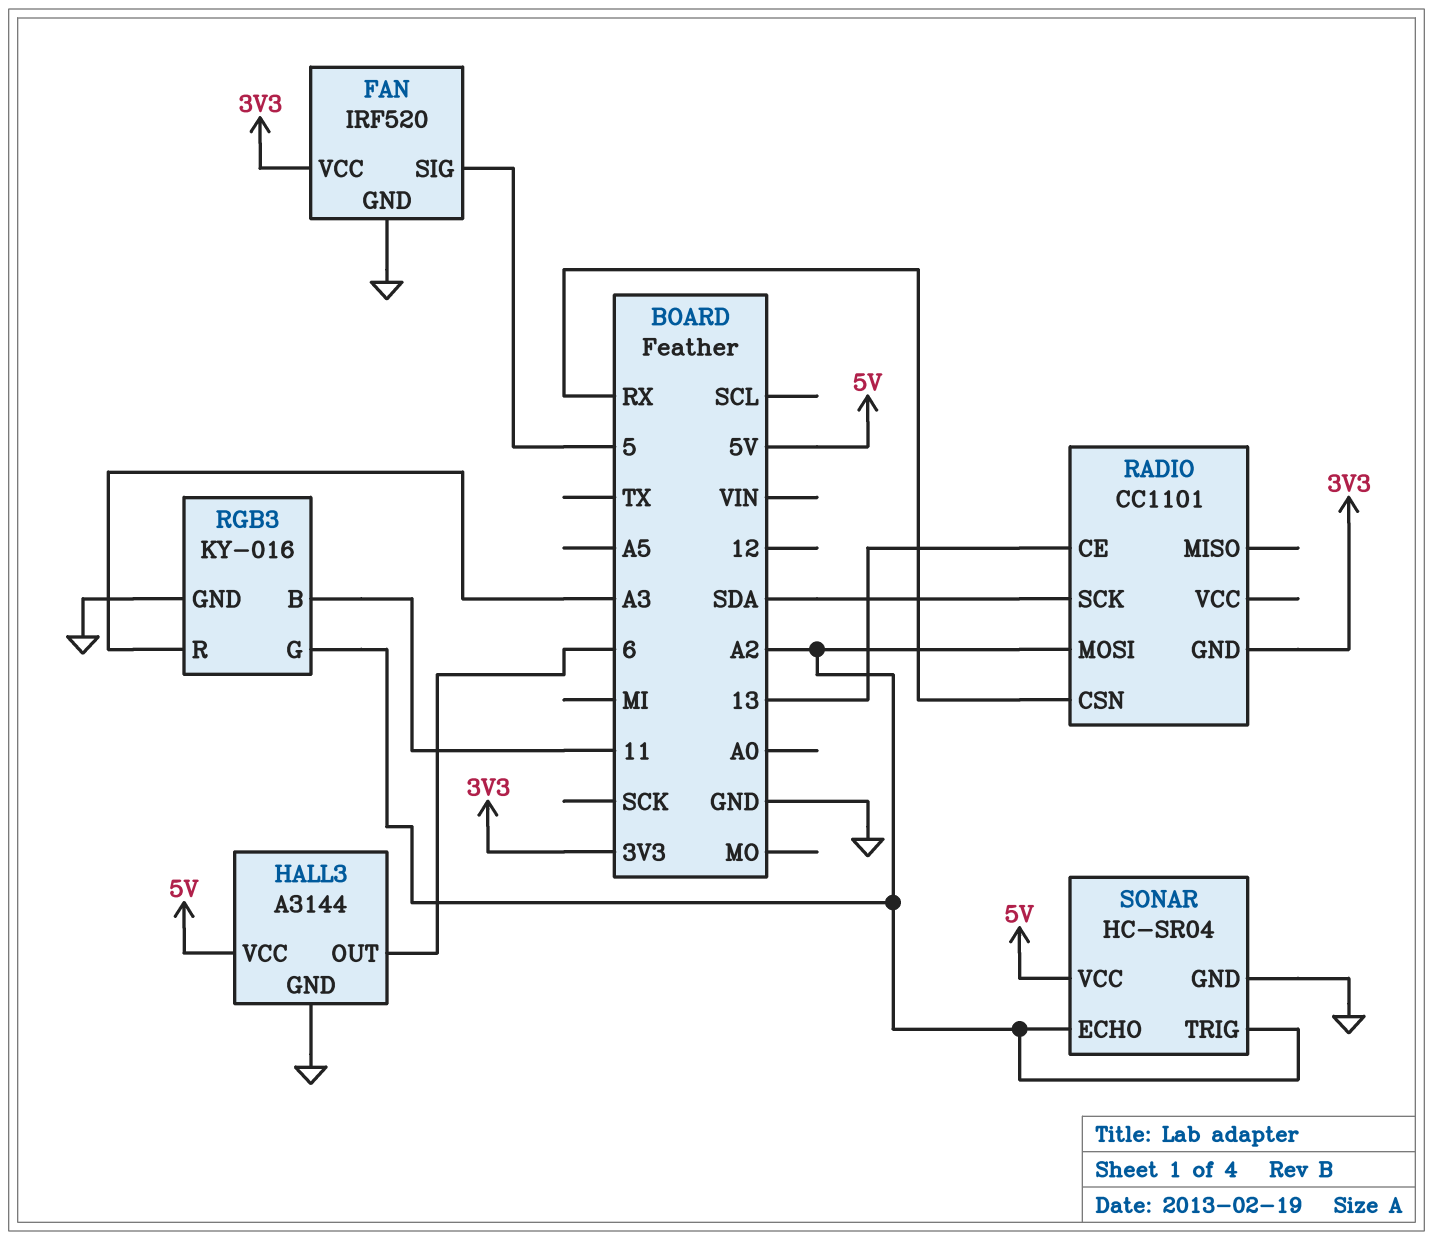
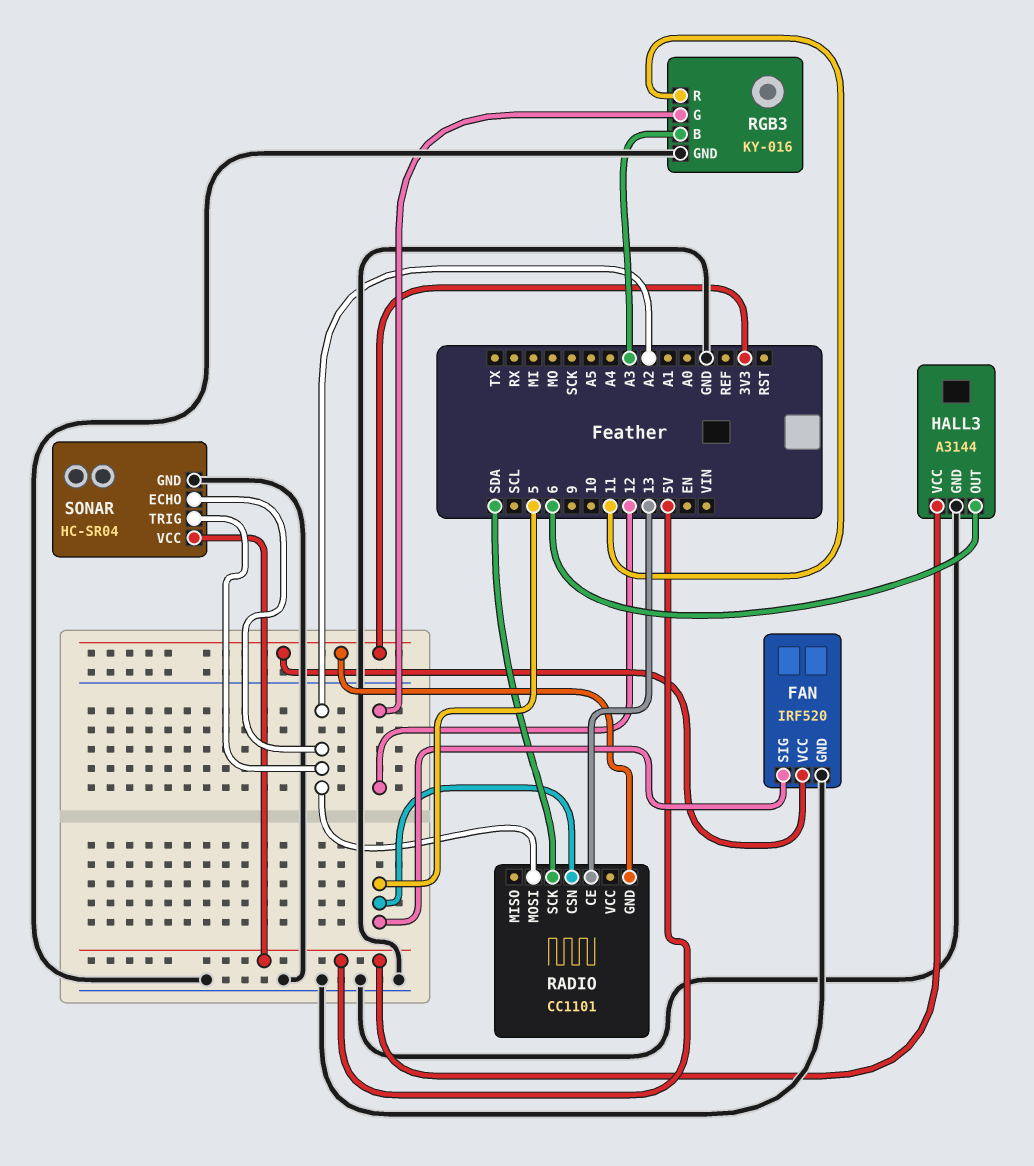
RADIO pin CSN: RX -> 5
RGB3 pin B: 11 -> A3
RGB3 pin G: A2 -> 12
RGB3 pin R: A3 -> 11

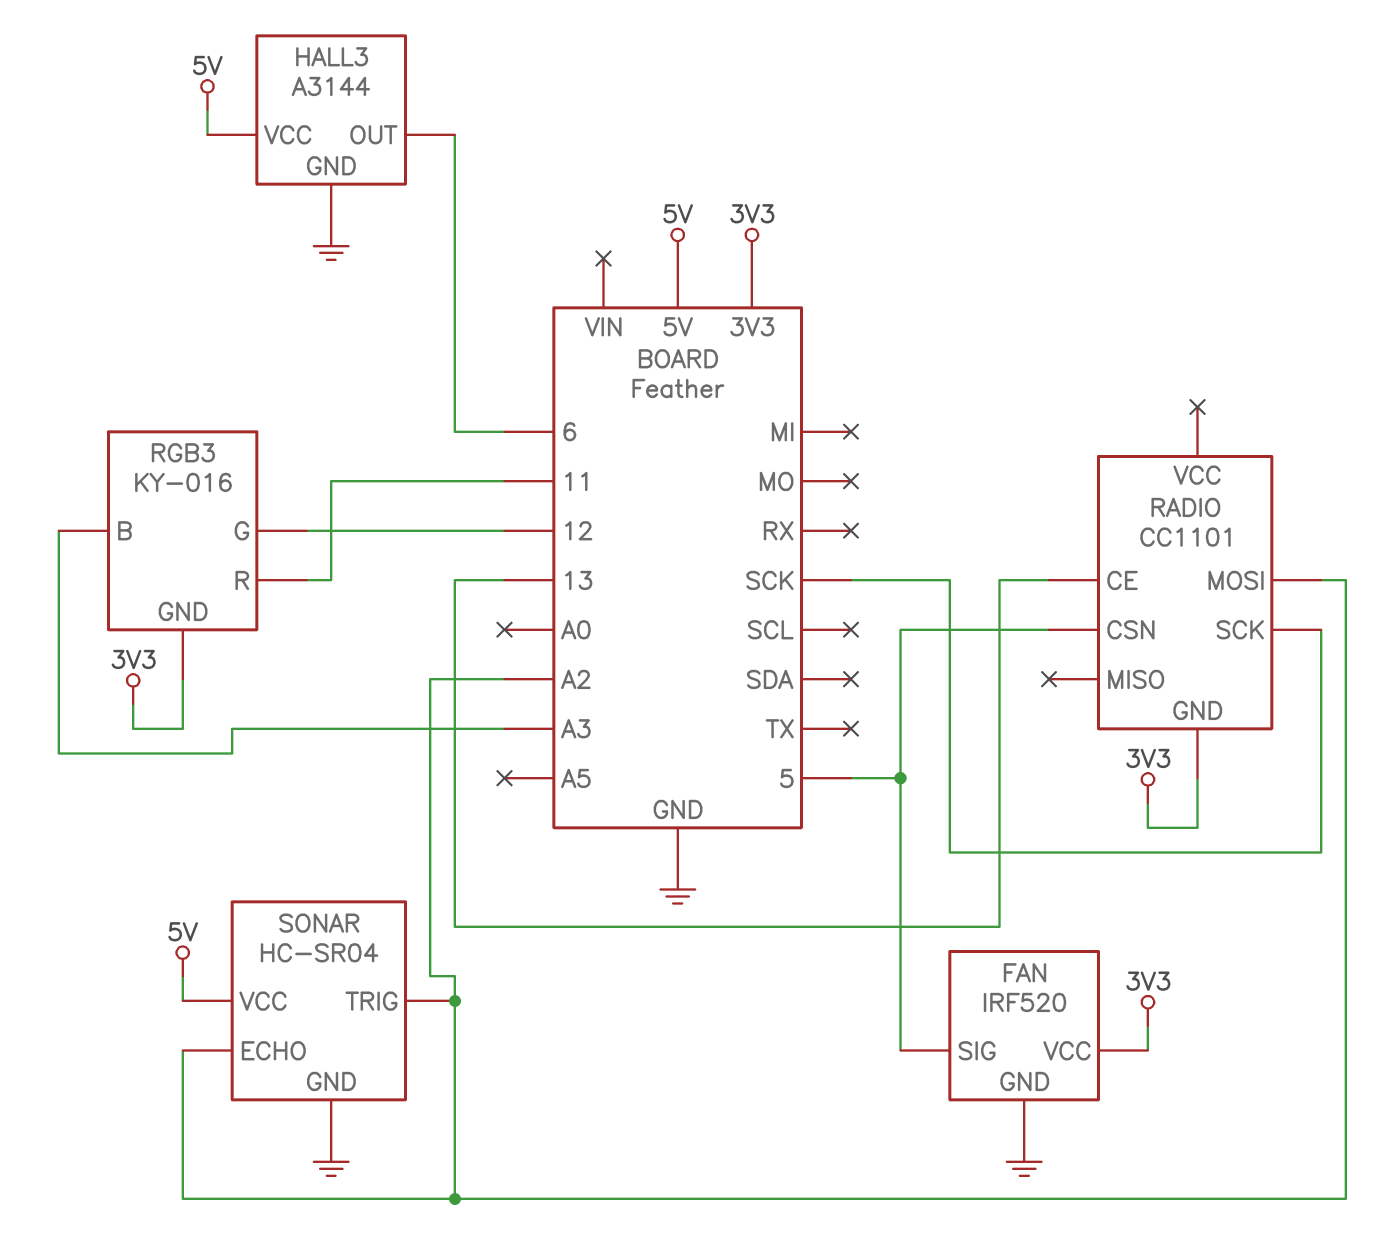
RADIO pin SCK: SDA -> SCK
RGB3 pin GND: GND -> 3V3

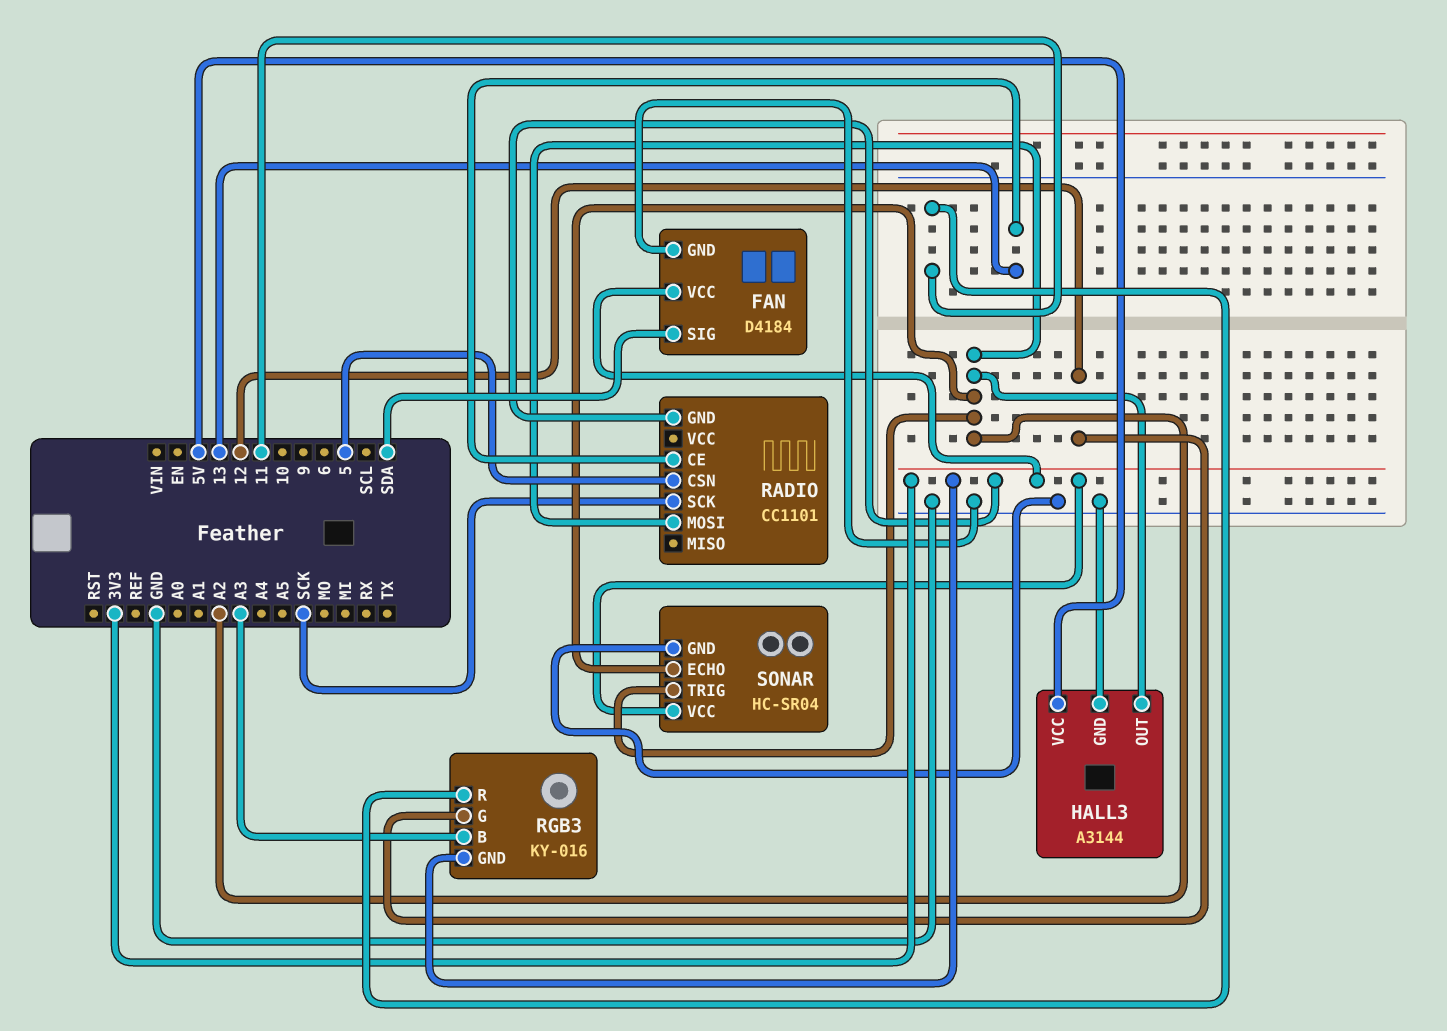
FAN: IRF520 -> D4184
FAN pin SIG: 5 -> SDA
HALL3 pin OUT: 6 -> A2
SONAR pin VCC: 5V -> 3V3

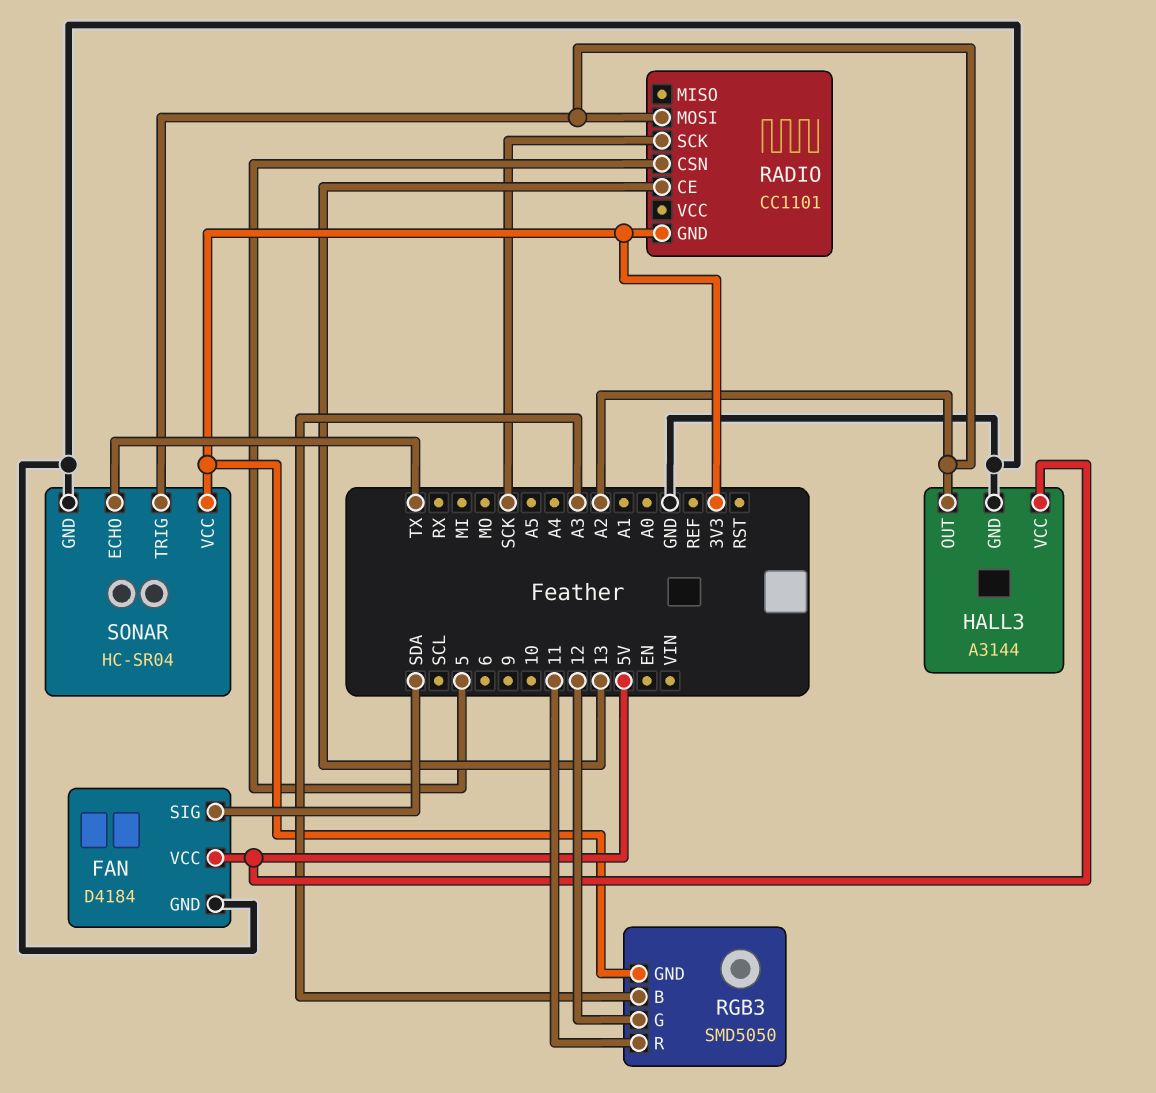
FAN pin VCC: 3V3 -> 5V
RGB3: KY-016 -> SMD5050
SONAR pin ECHO: A2 -> TX

